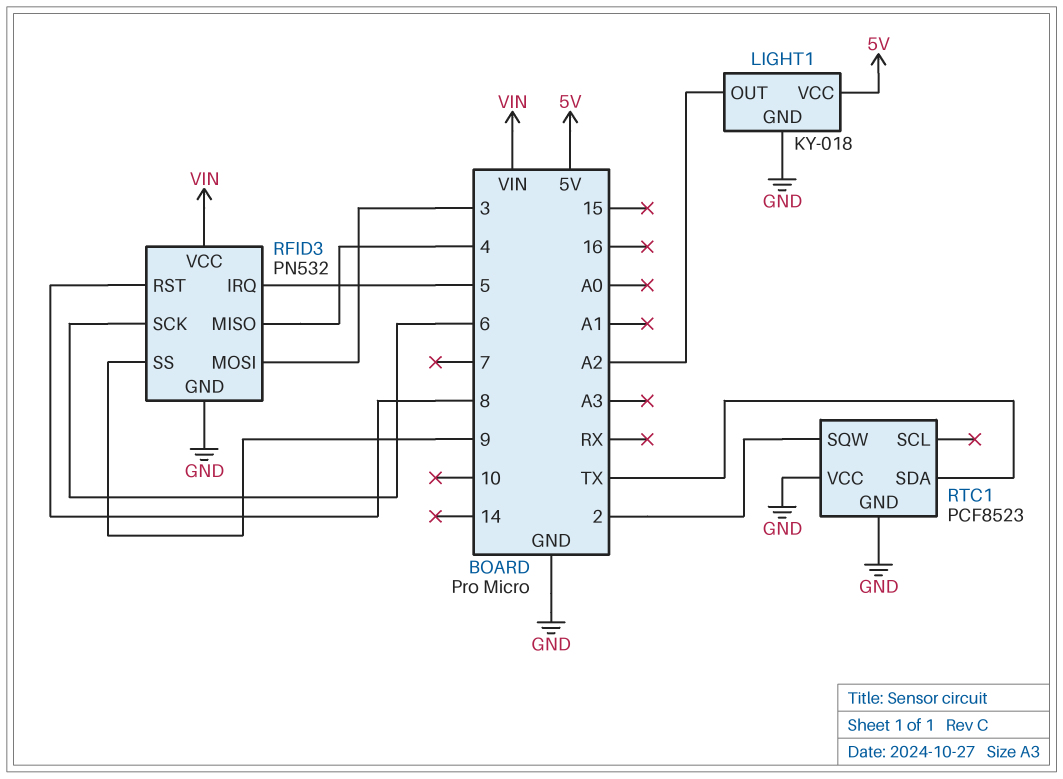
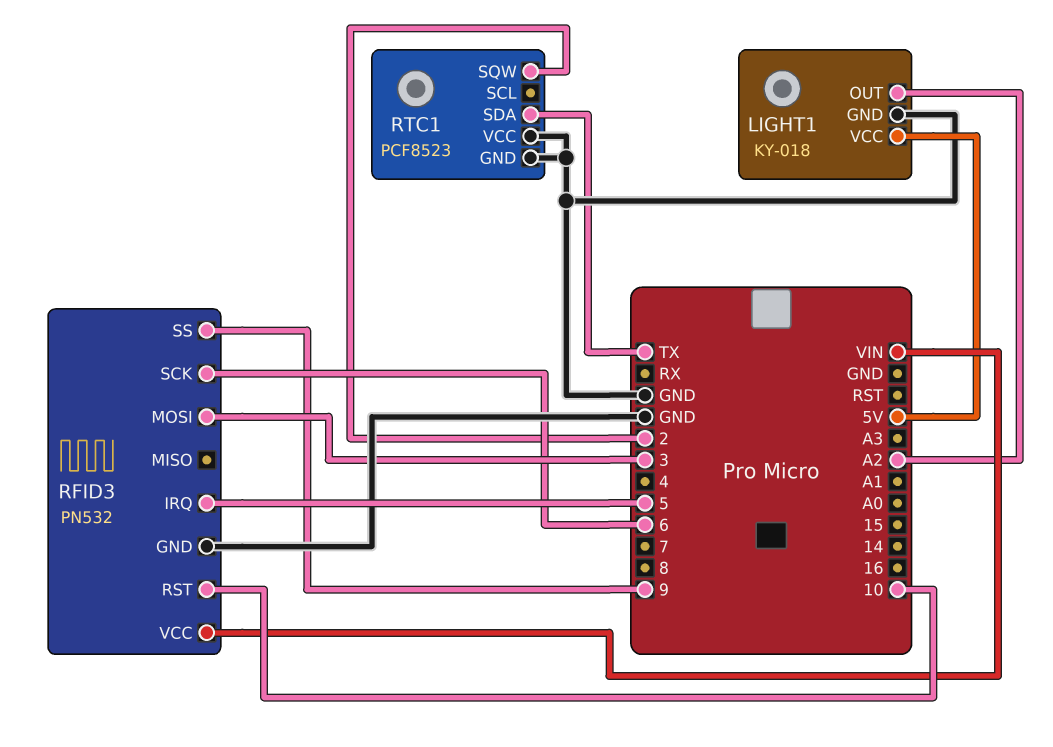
RFID3 pin MISO: 4 -> none
RFID3 pin RST: 8 -> 10

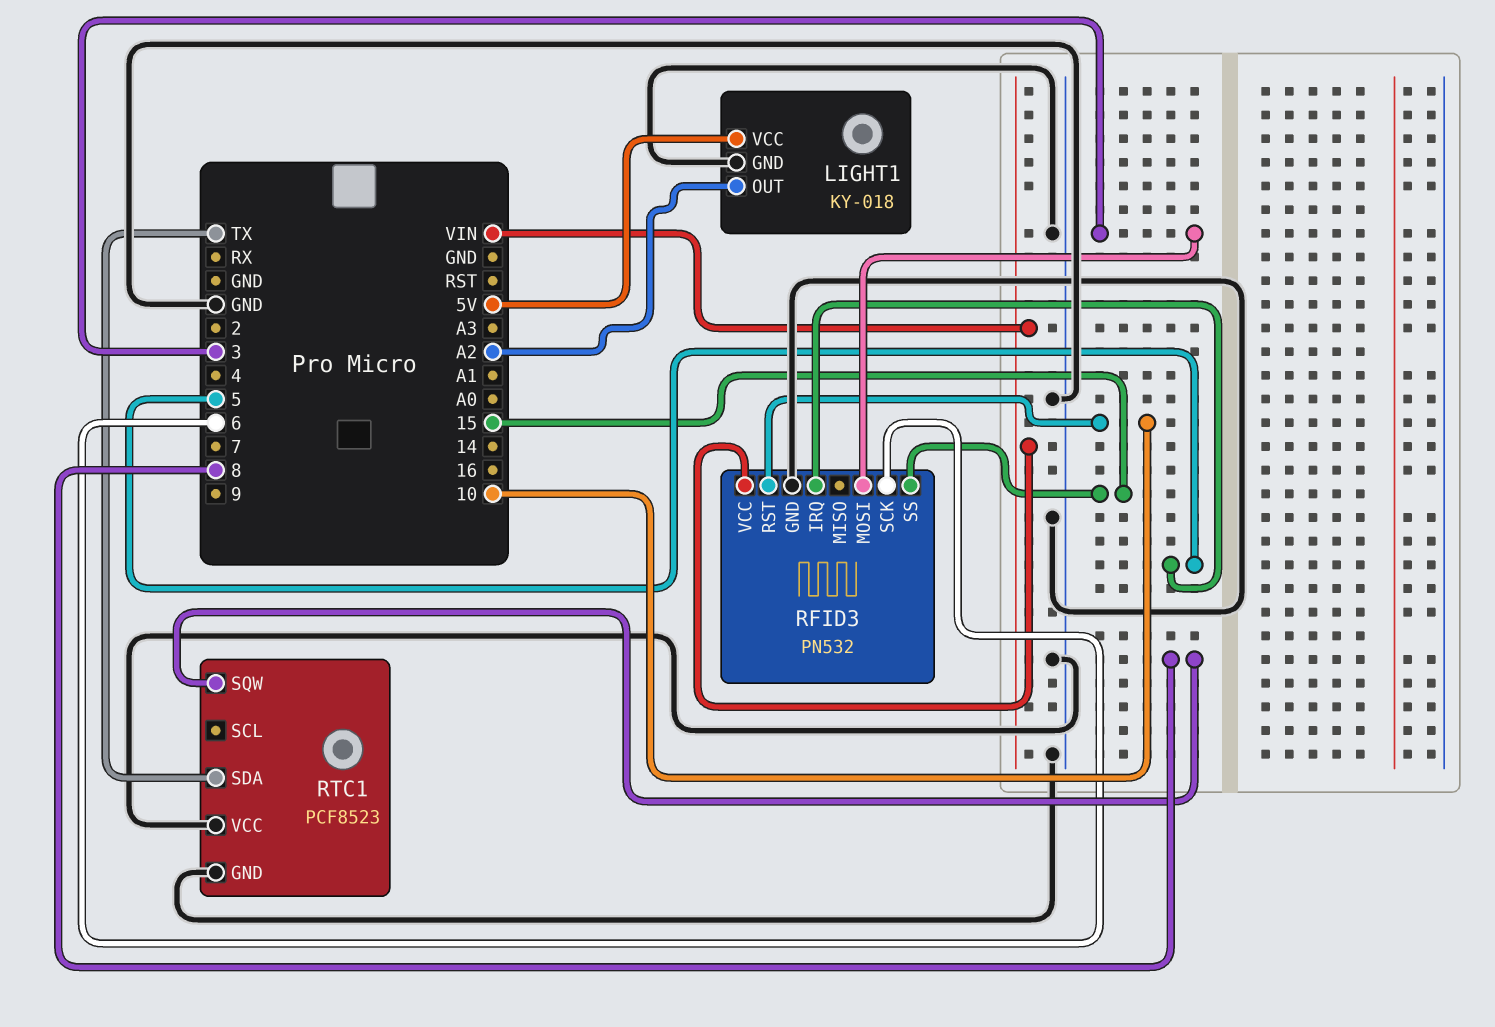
RFID3 pin SS: 9 -> 15
RTC1 pin SQW: 2 -> 8

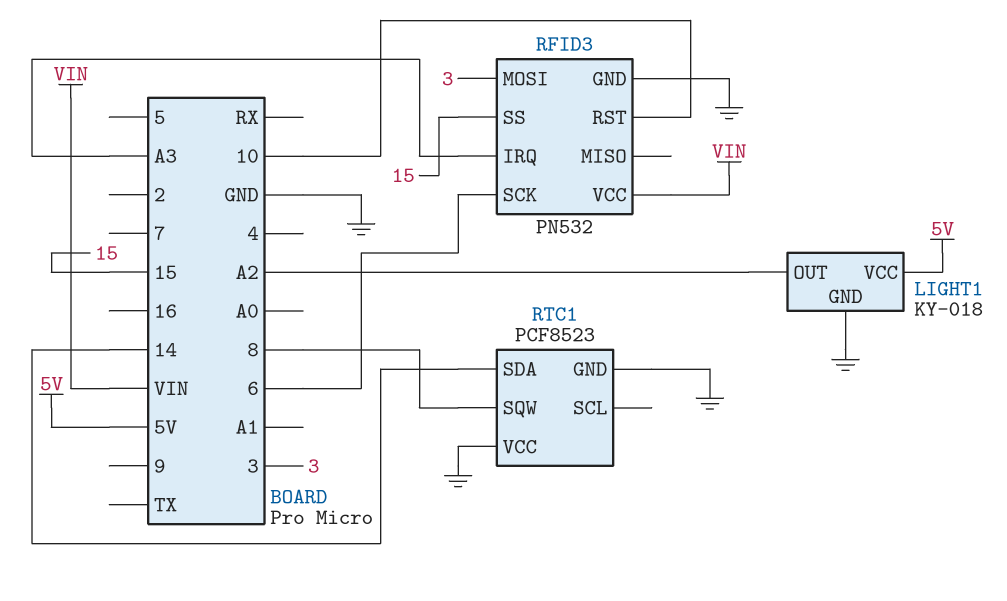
RFID3 pin IRQ: 5 -> A3
RTC1 pin SDA: TX -> 14

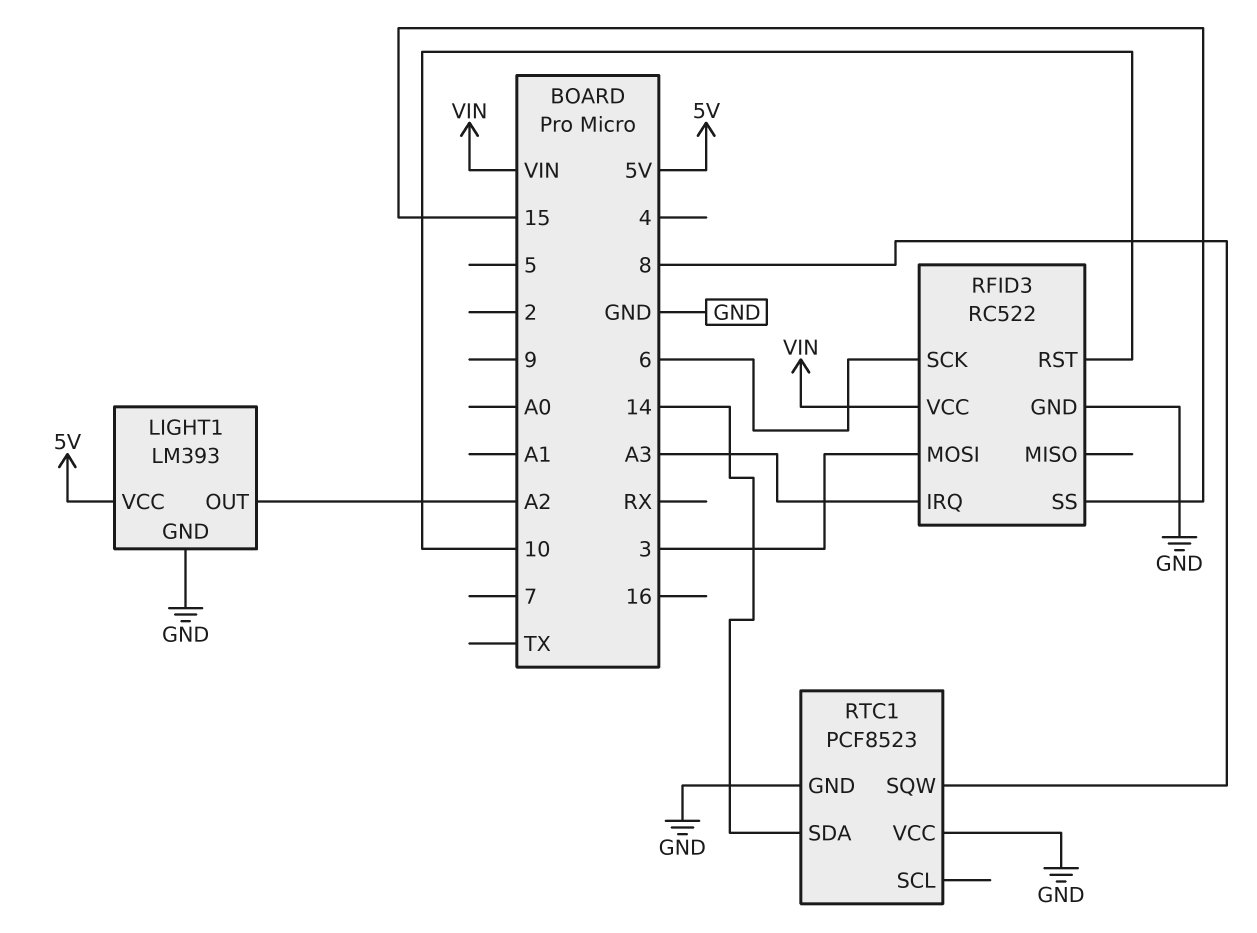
LIGHT1: KY-018 -> LM393
RFID3: PN532 -> RC522

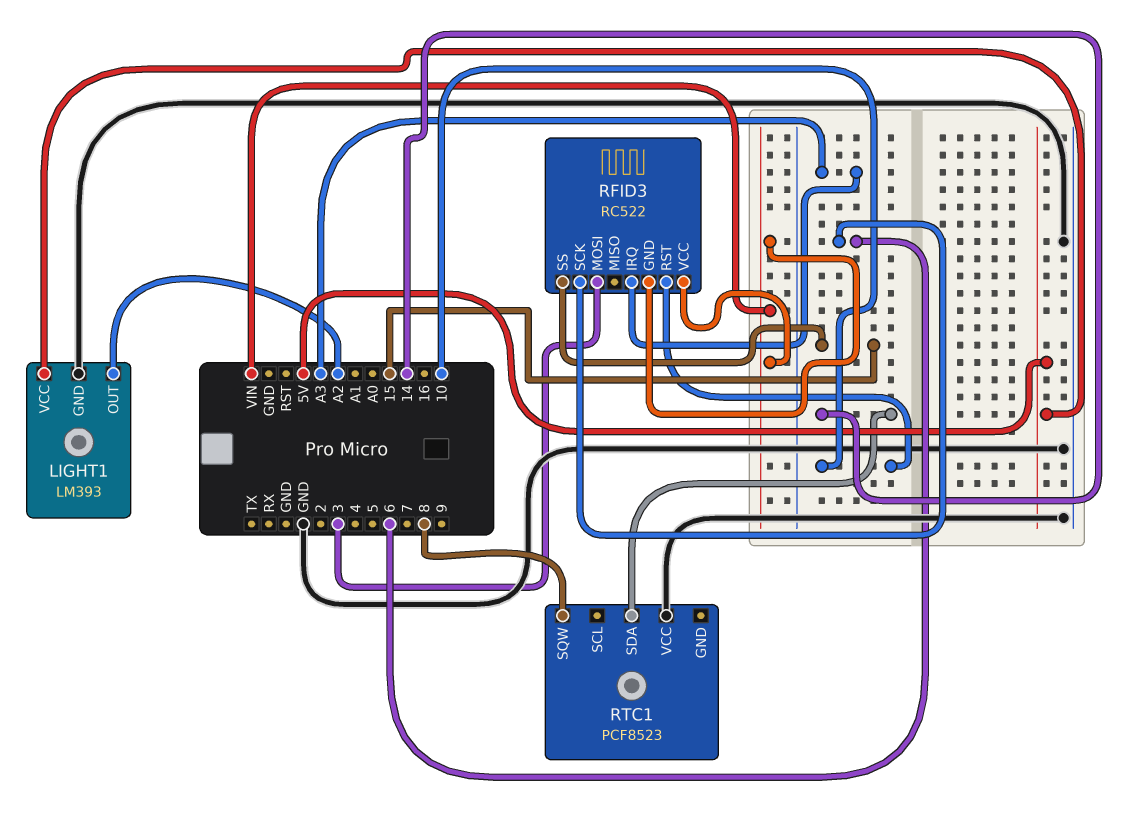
RFID3 pin GND: GND -> VIN
RTC1 pin GND: GND -> none

